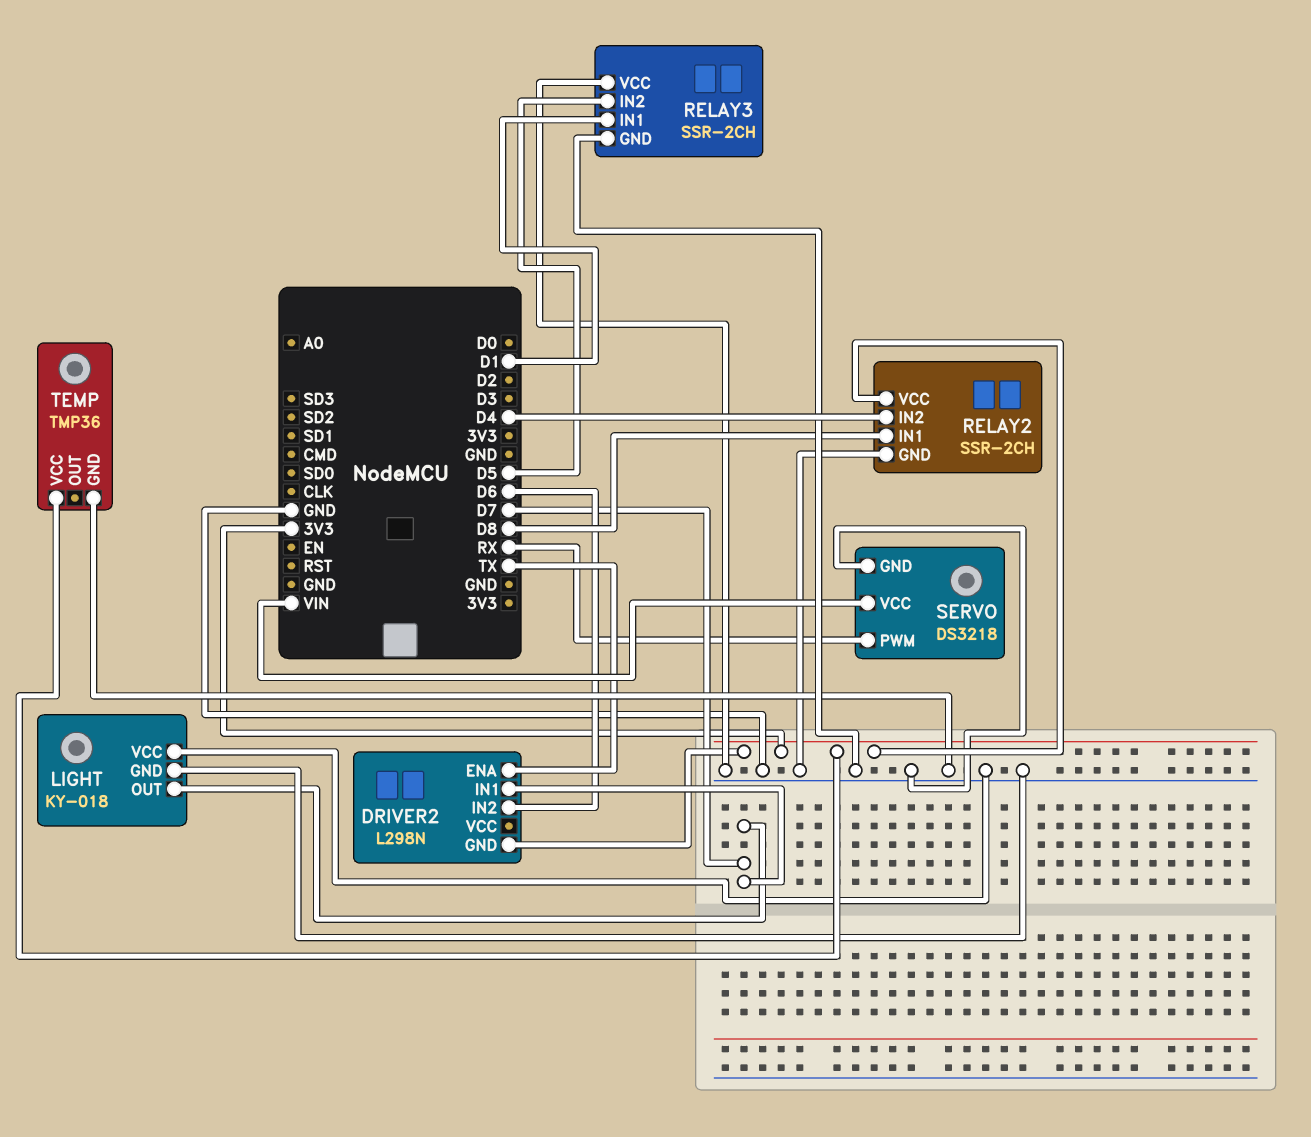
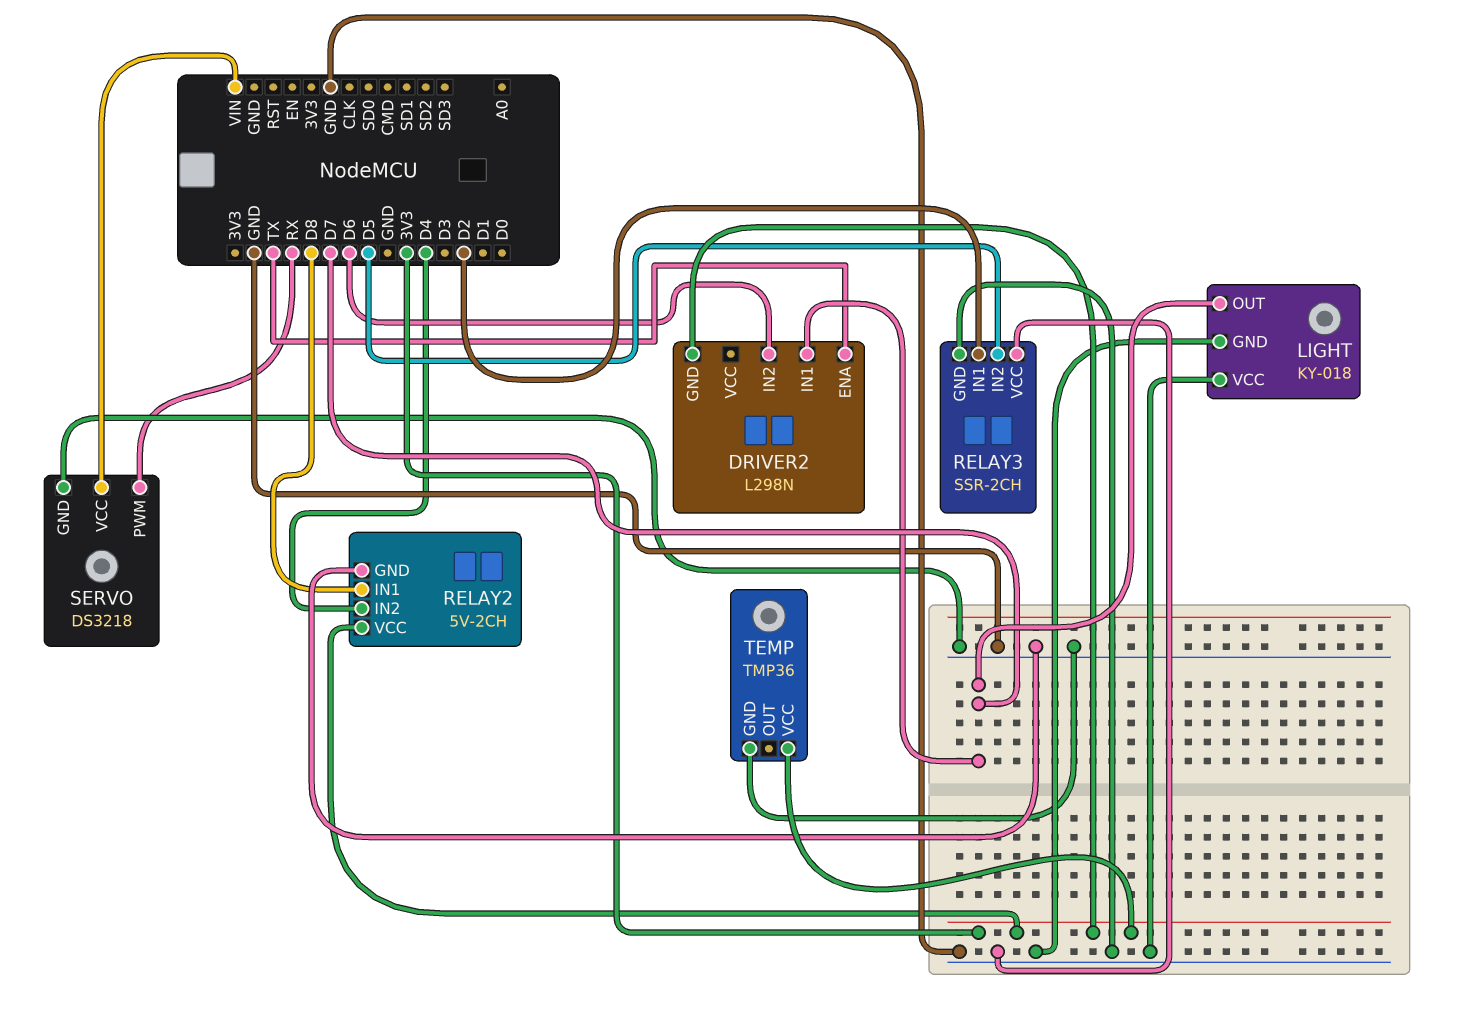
RELAY2: SSR-2CH -> 5V-2CH
RELAY3 pin IN1: D1 -> D2

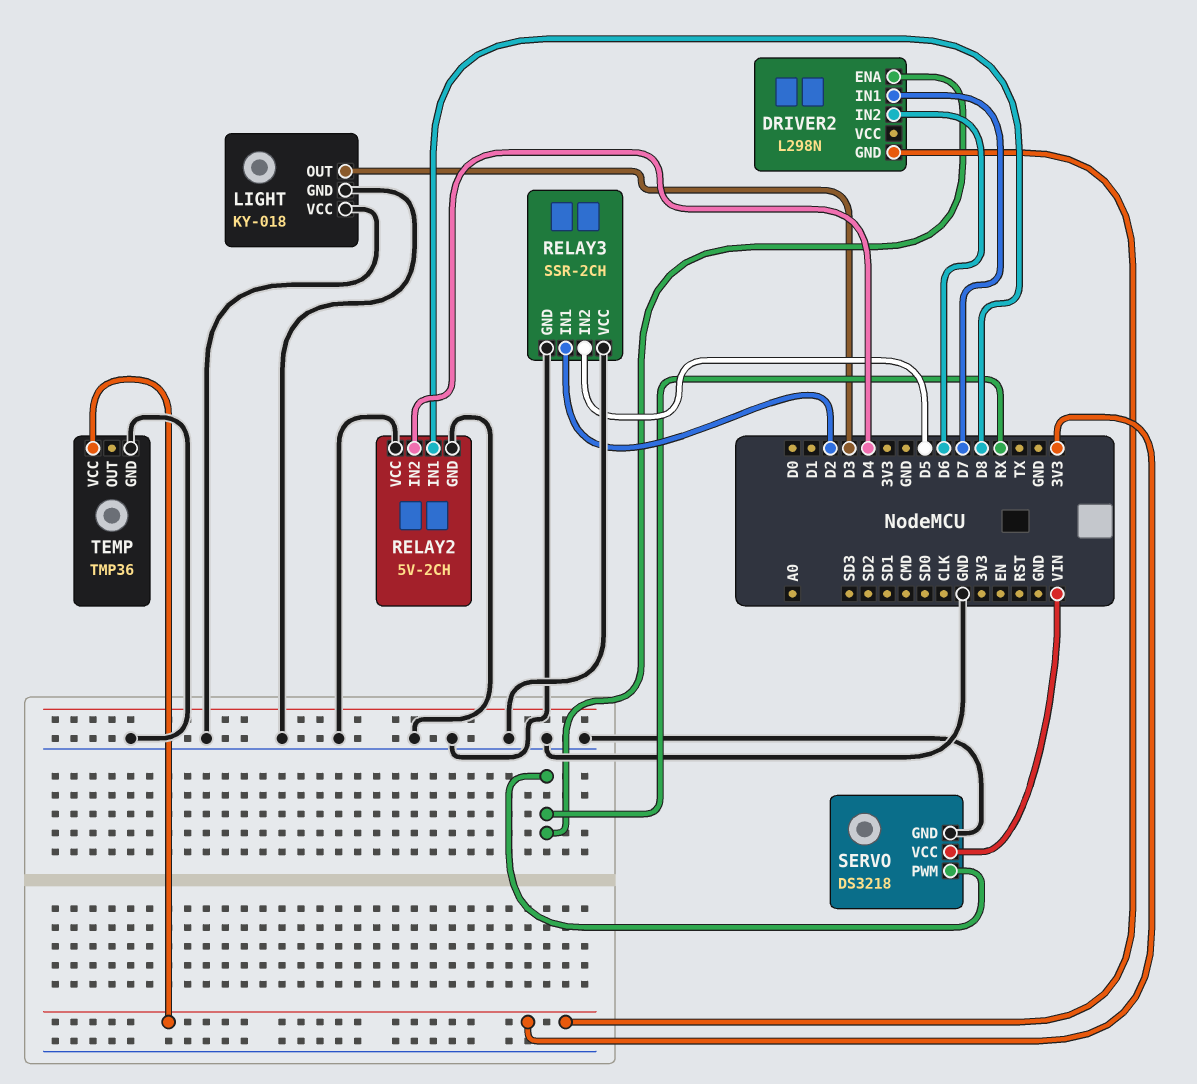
DRIVER2 pin ENA: TX -> RX
LIGHT pin OUT: D7 -> D3
RELAY2 pin VCC: 3V3 -> GND

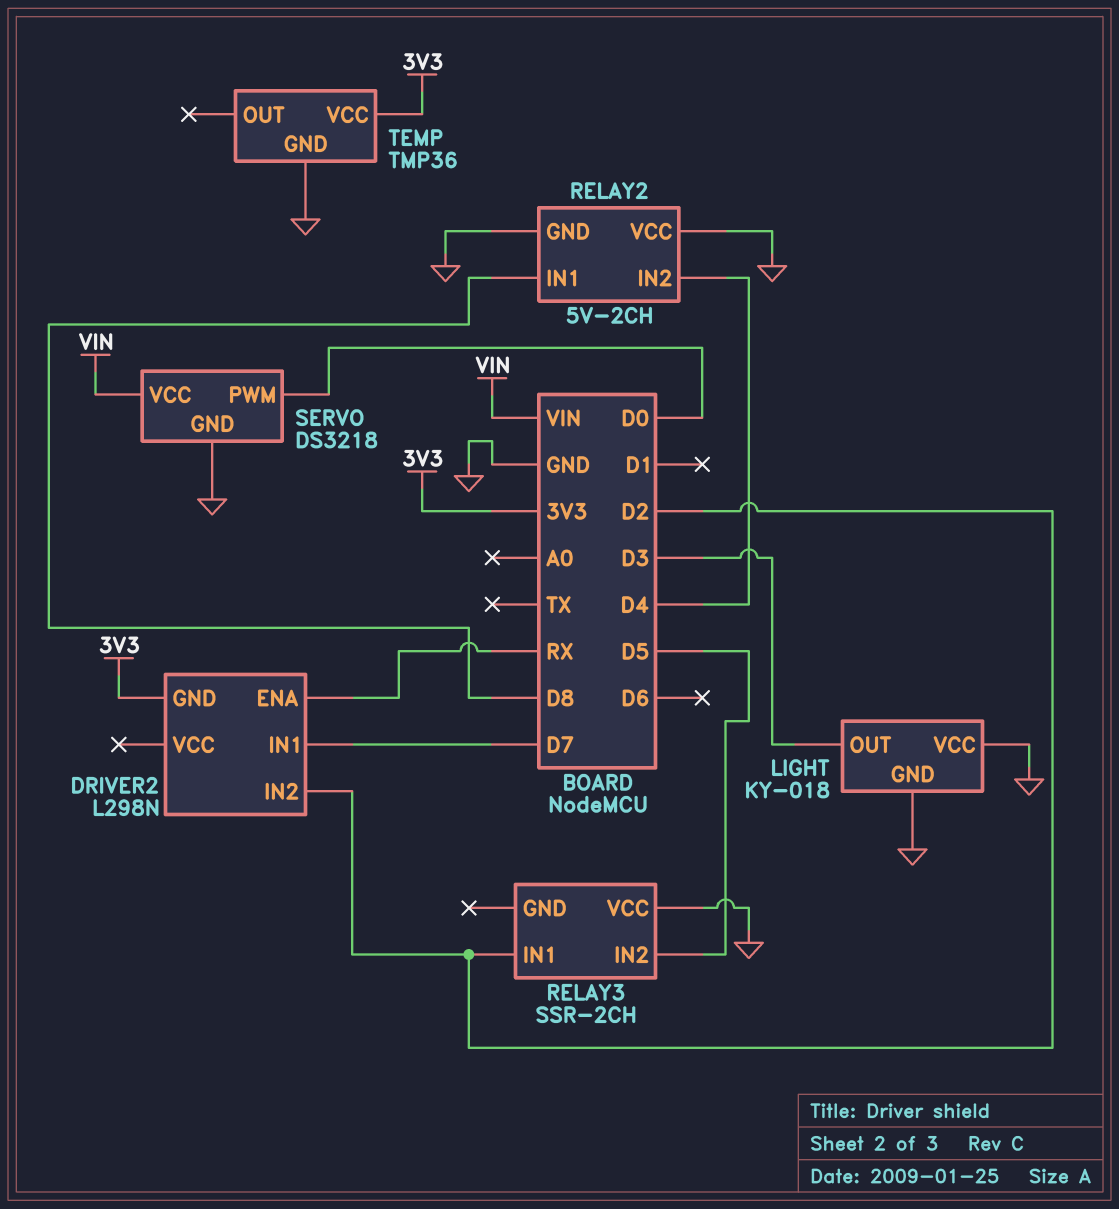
DRIVER2 pin IN2: D6 -> D2
RELAY3 pin GND: GND -> none
SERVO pin PWM: RX -> D0

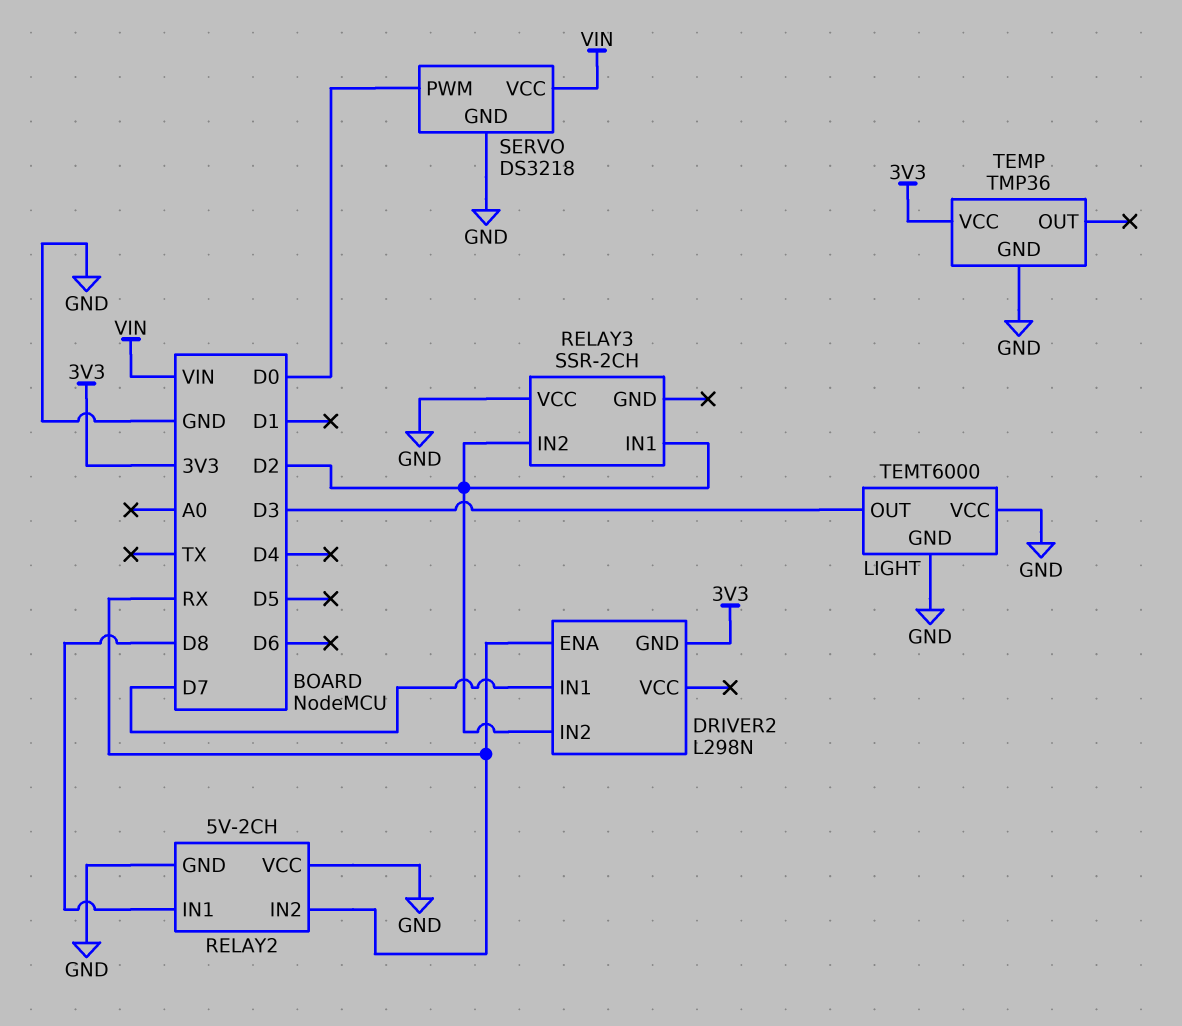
LIGHT: KY-018 -> TEMT6000
RELAY2 pin IN2: D4 -> RX
RELAY3 pin IN2: D5 -> D2

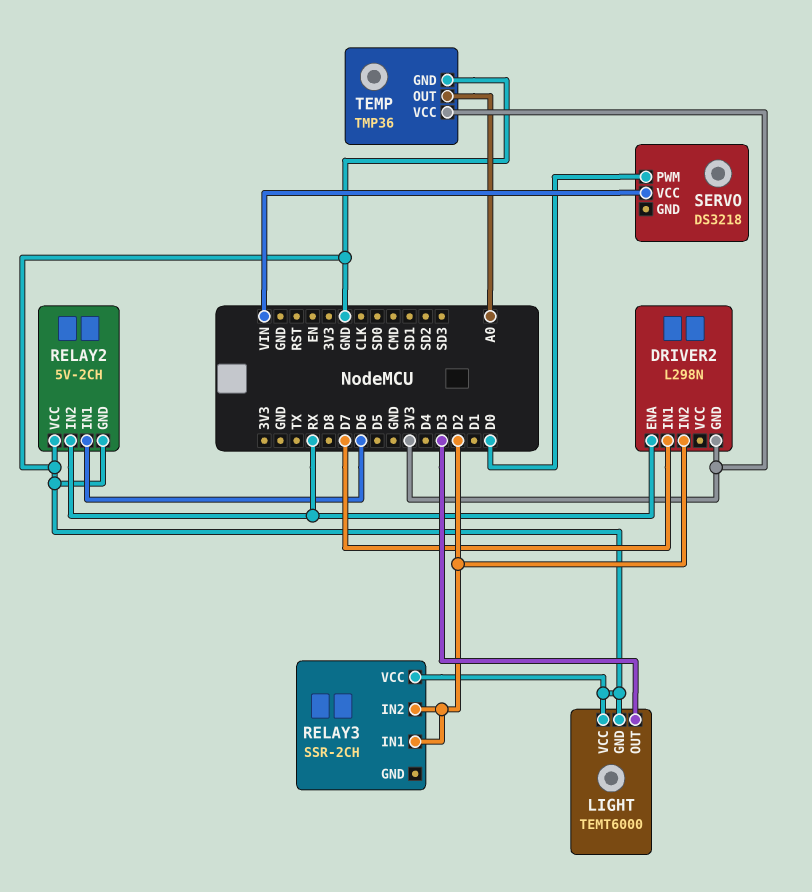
RELAY2 pin IN1: D8 -> D6
SERVO pin GND: GND -> none
TEMP pin OUT: none -> A0

